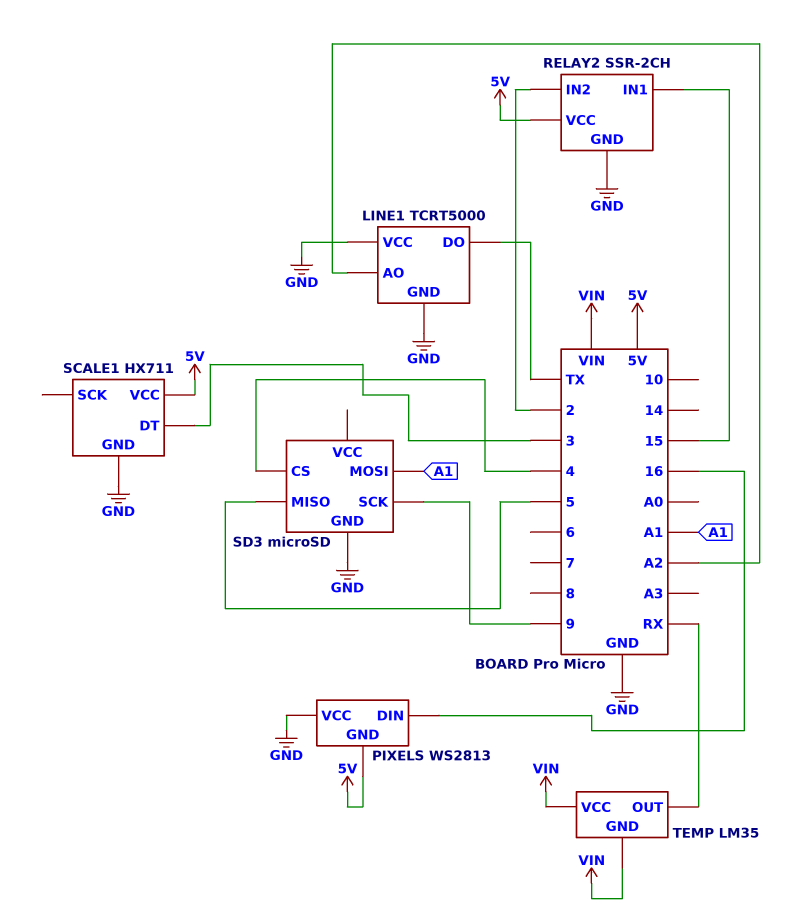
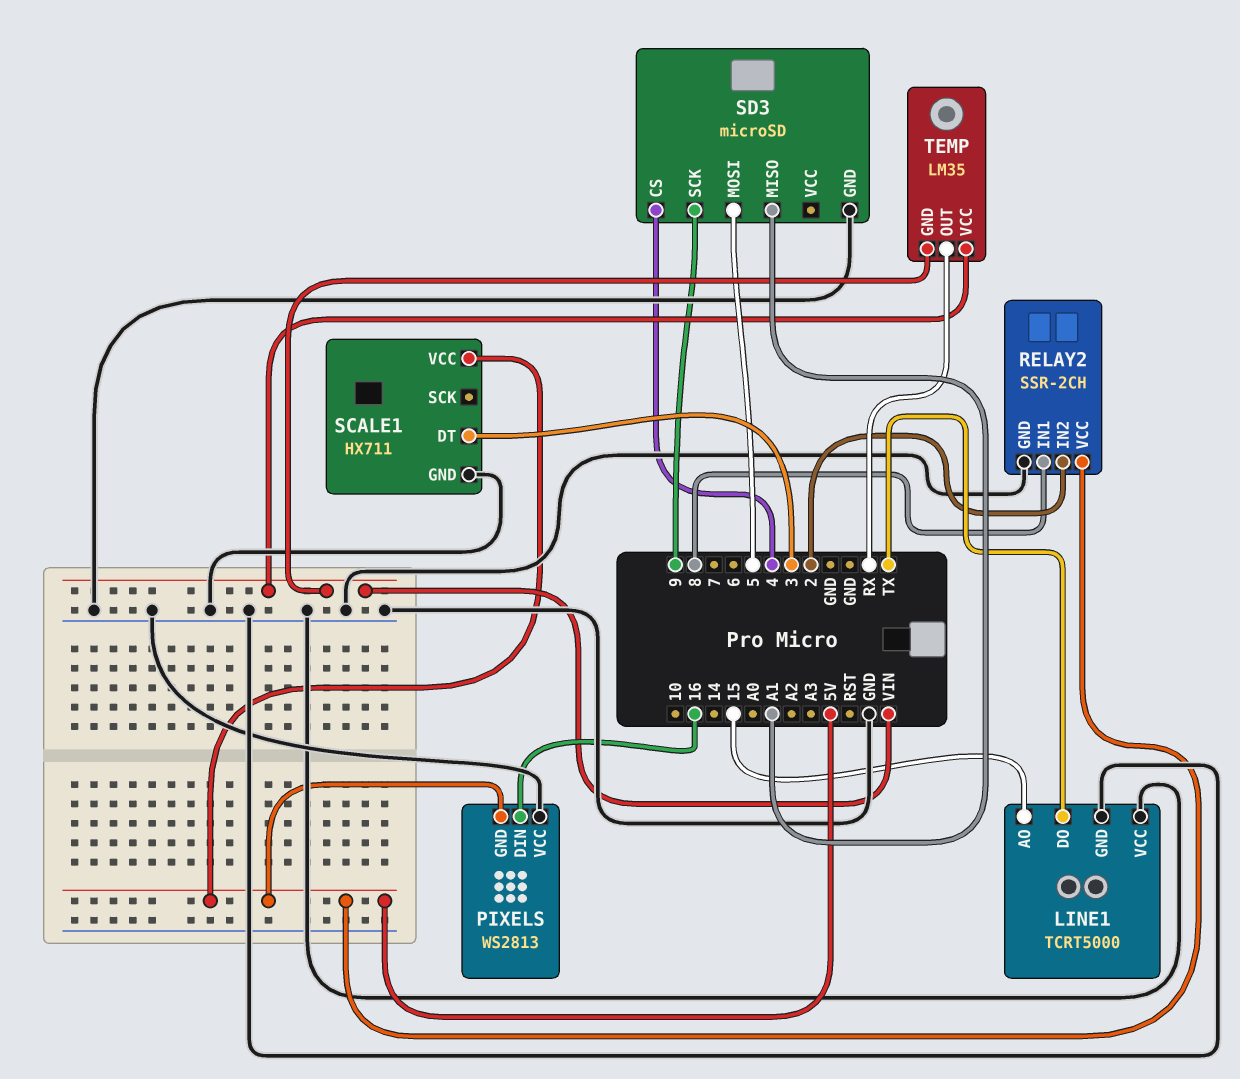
LINE1 pin AO: A2 -> 15
RELAY2 pin IN1: 15 -> 8
SD3 pin MISO: 5 -> A1
SD3 pin MOSI: A1 -> 5

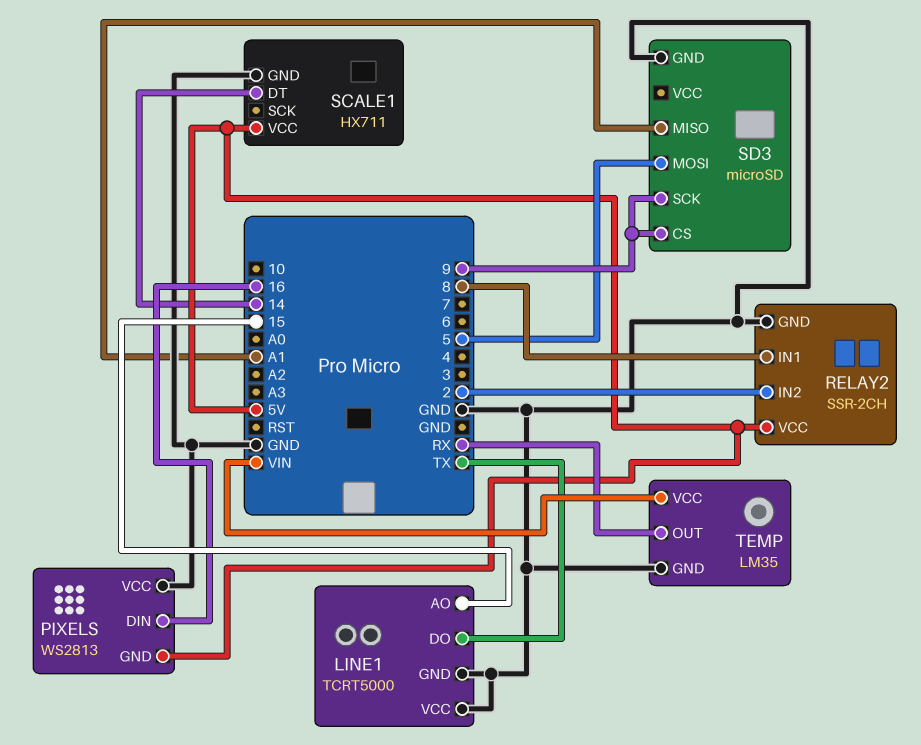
SCALE1 pin DT: 3 -> 14
SD3 pin CS: 4 -> 9
TEMP pin GND: VIN -> GND

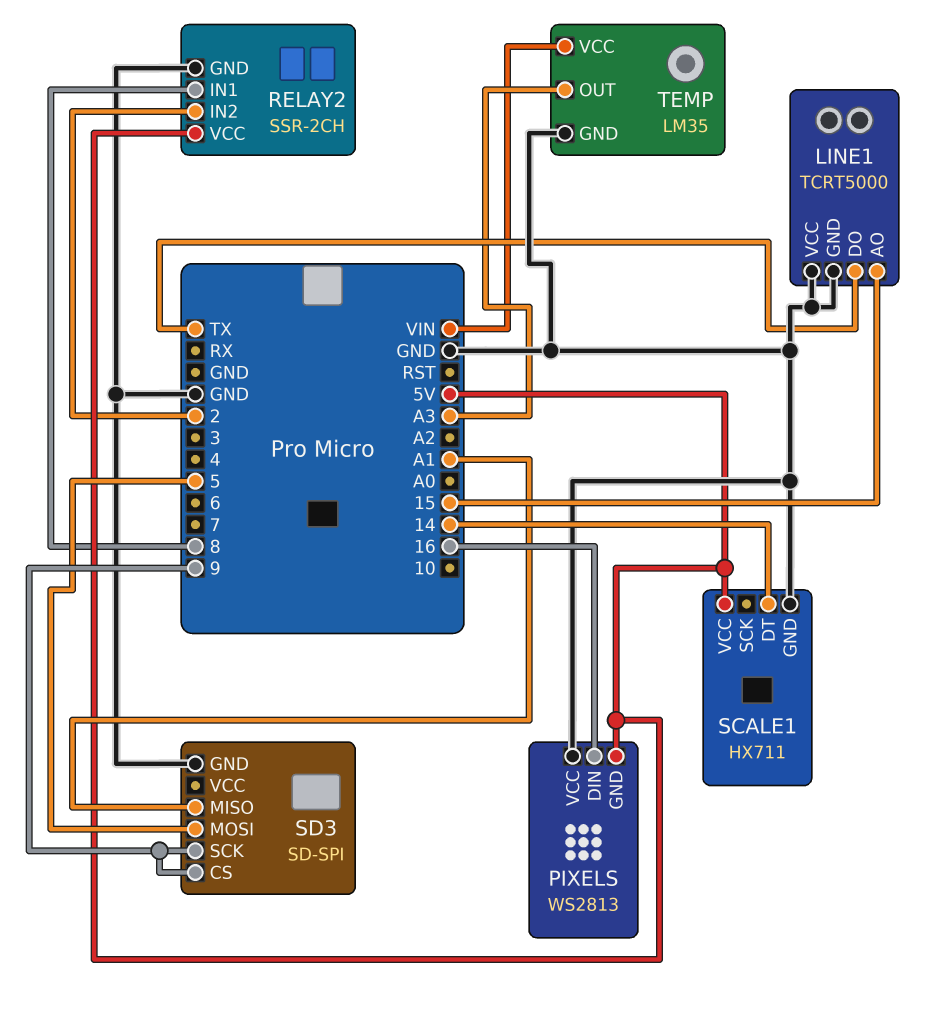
SD3: microSD -> SD-SPI
TEMP pin OUT: RX -> A3

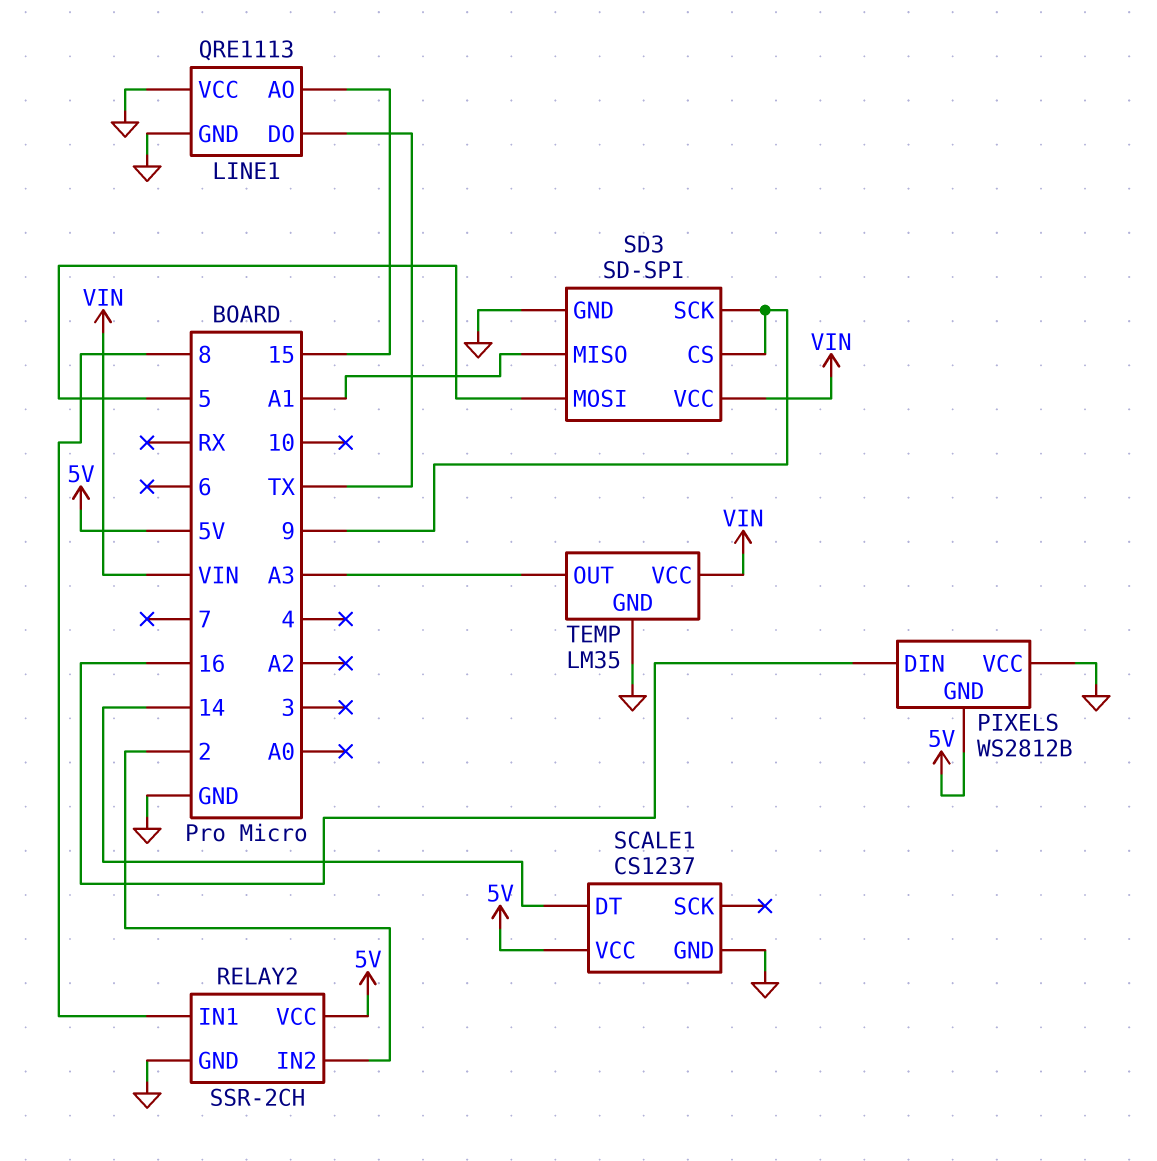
LINE1: TCRT5000 -> QRE1113
PIXELS: WS2813 -> WS2812B
SCALE1: HX711 -> CS1237
SD3 pin VCC: none -> VIN

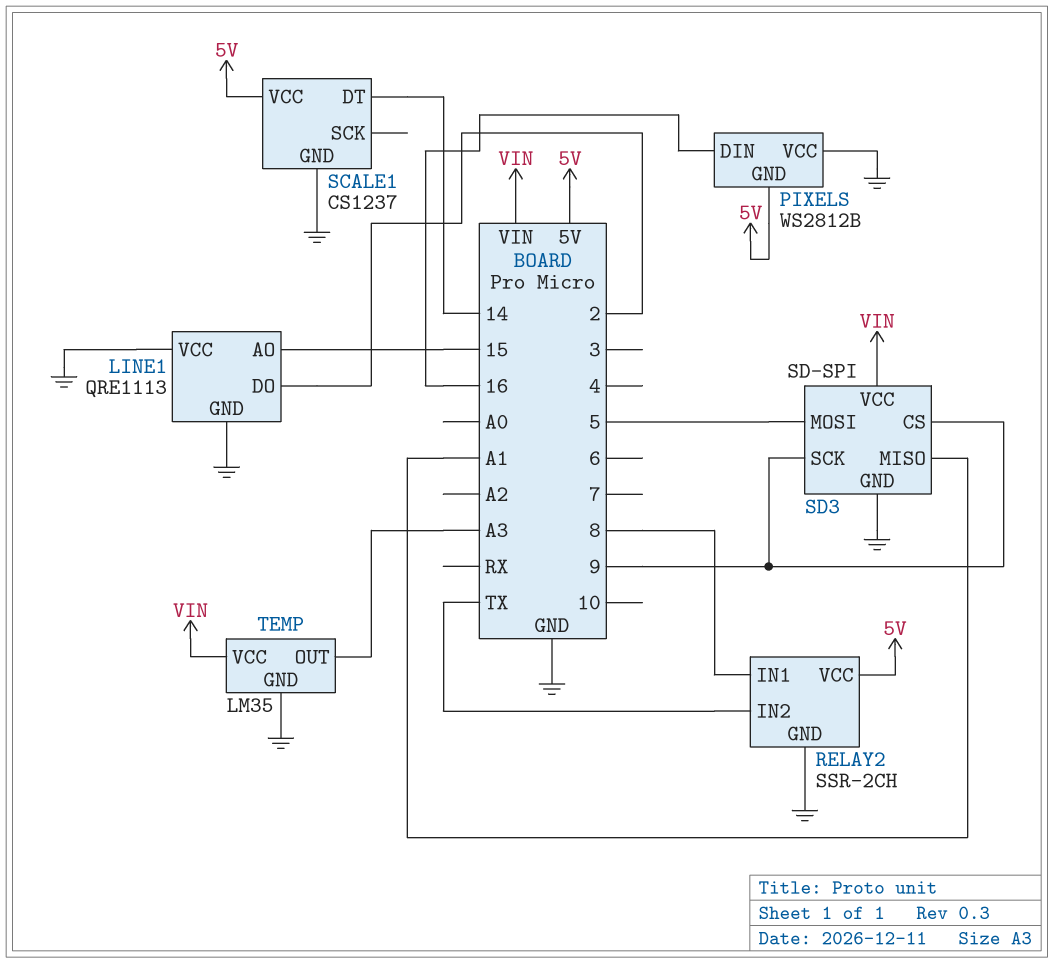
LINE1 pin DO: TX -> 2
RELAY2 pin IN2: 2 -> TX

